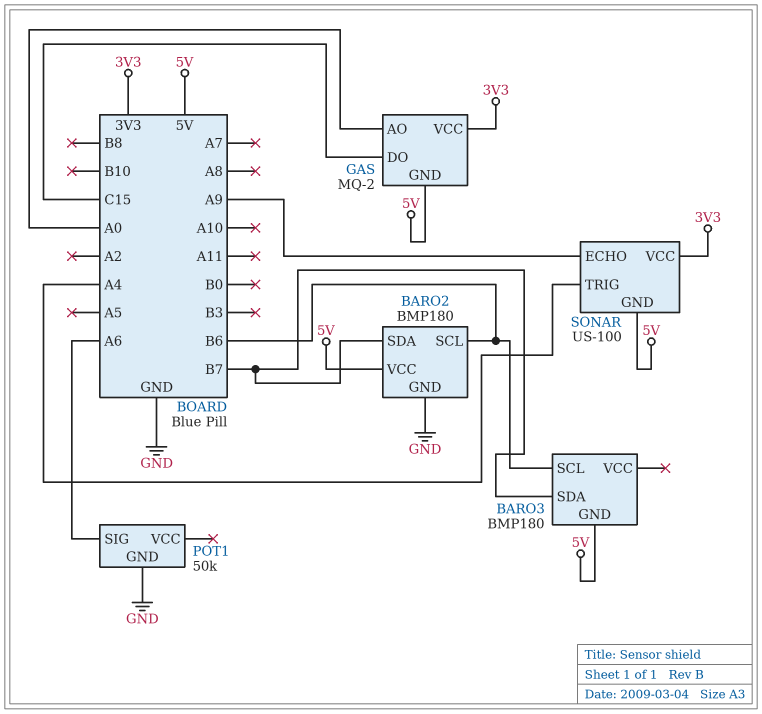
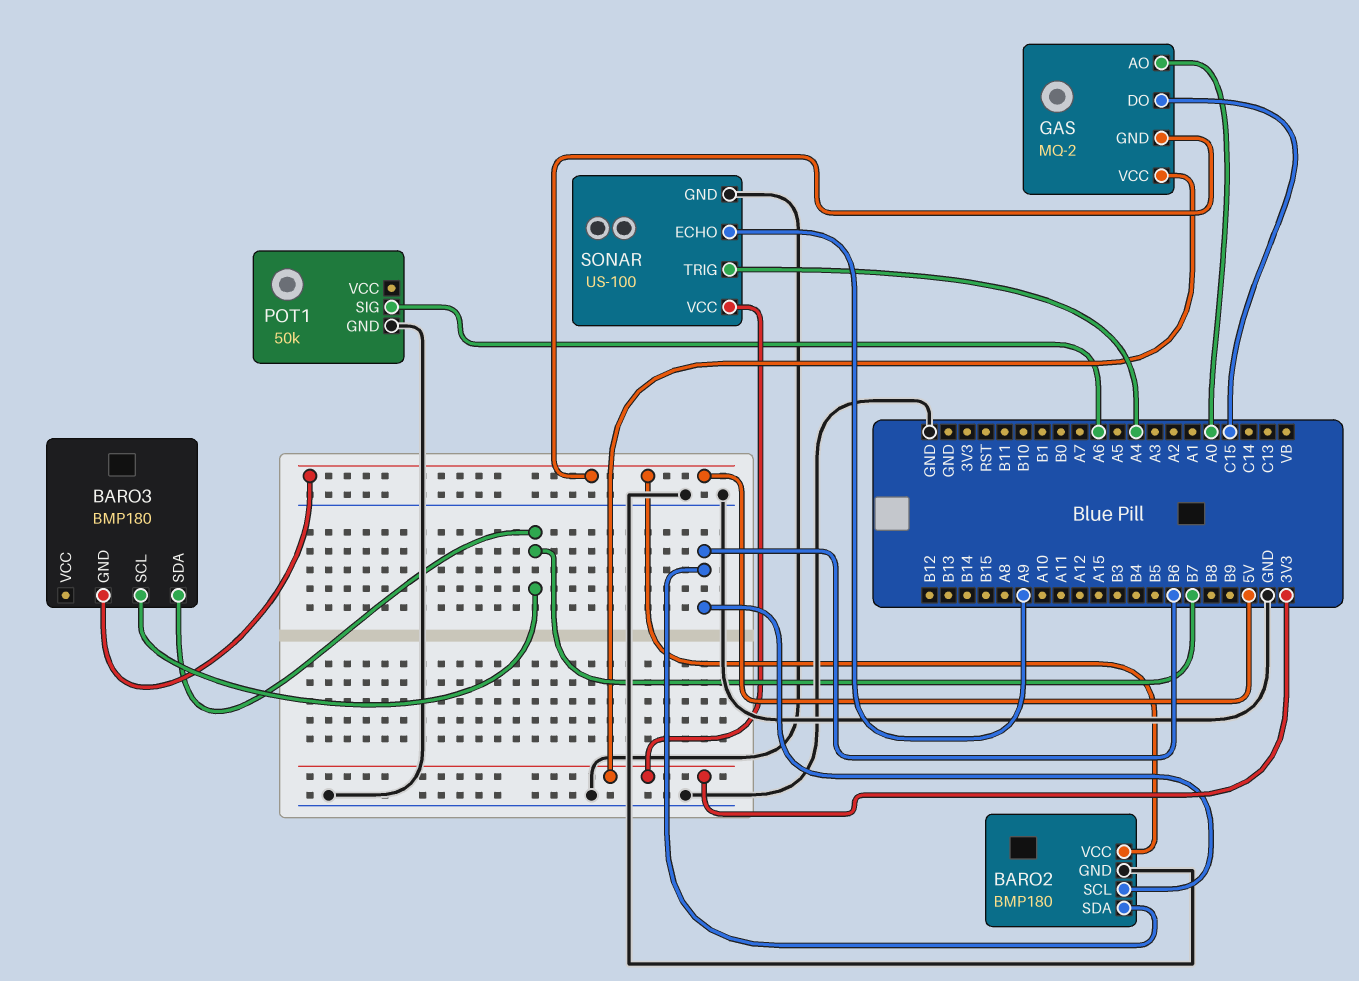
BARO2 pin SDA: B7 -> B6
BARO3 pin SCL: B6 -> B7
SONAR pin GND: 5V -> GND

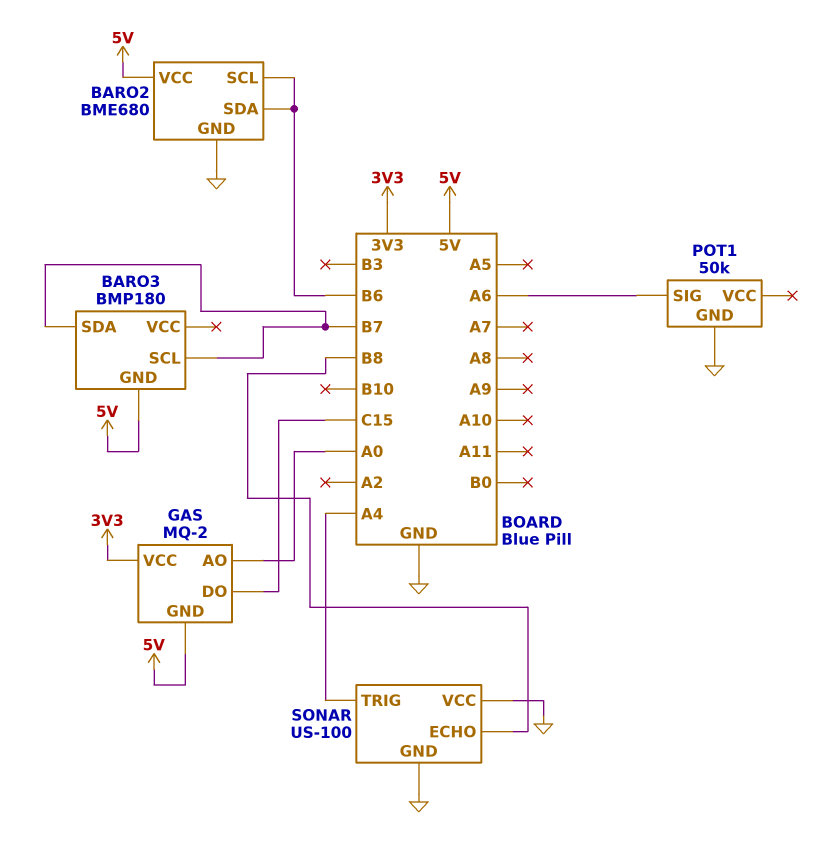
BARO2: BMP180 -> BME680
SONAR pin ECHO: A9 -> B8
SONAR pin VCC: 3V3 -> GND

